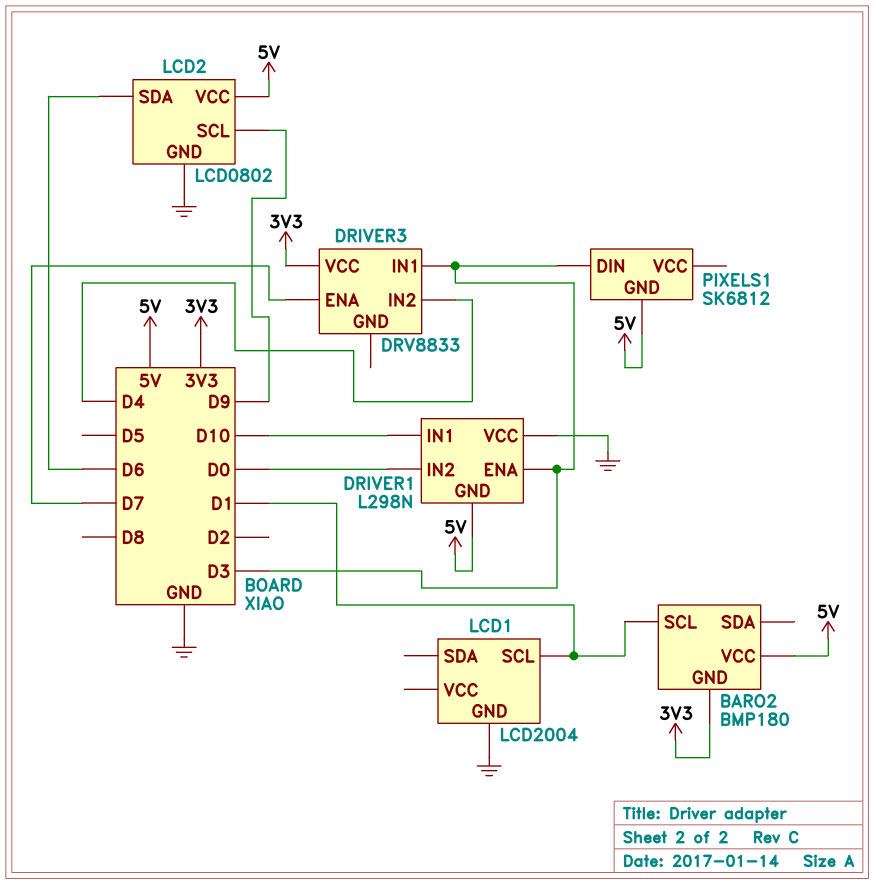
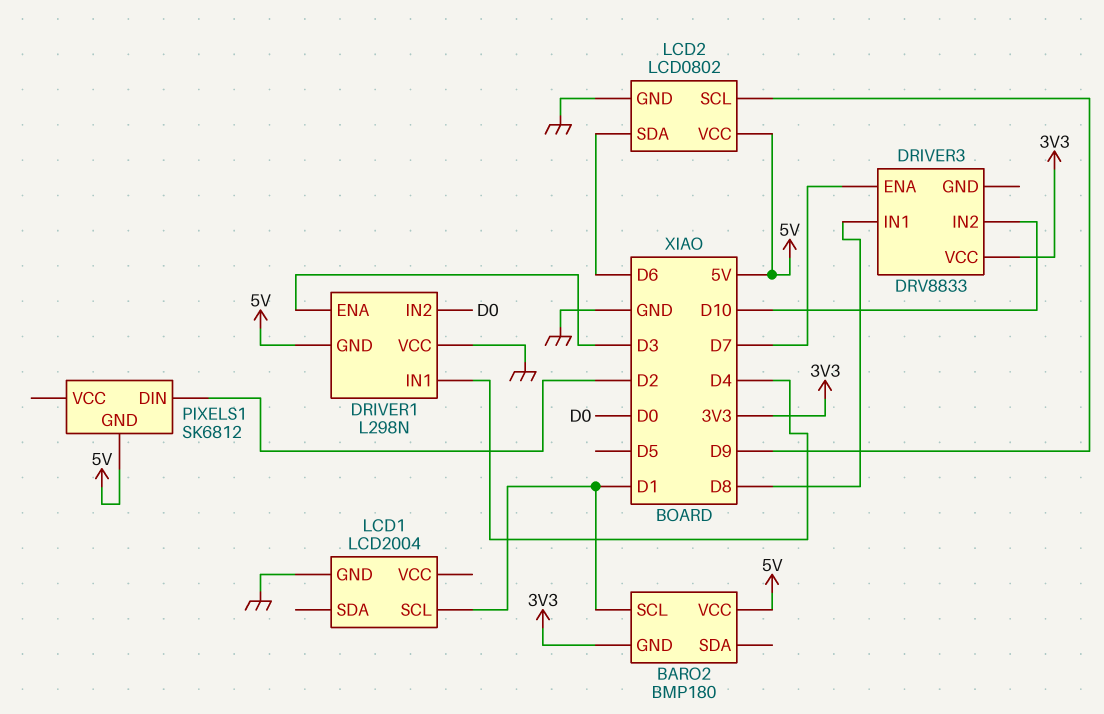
DRIVER1 pin IN1: D10 -> D4
DRIVER3 pin IN1: D3 -> D8
DRIVER3 pin IN2: D4 -> D10
PIXELS1 pin DIN: D3 -> D2

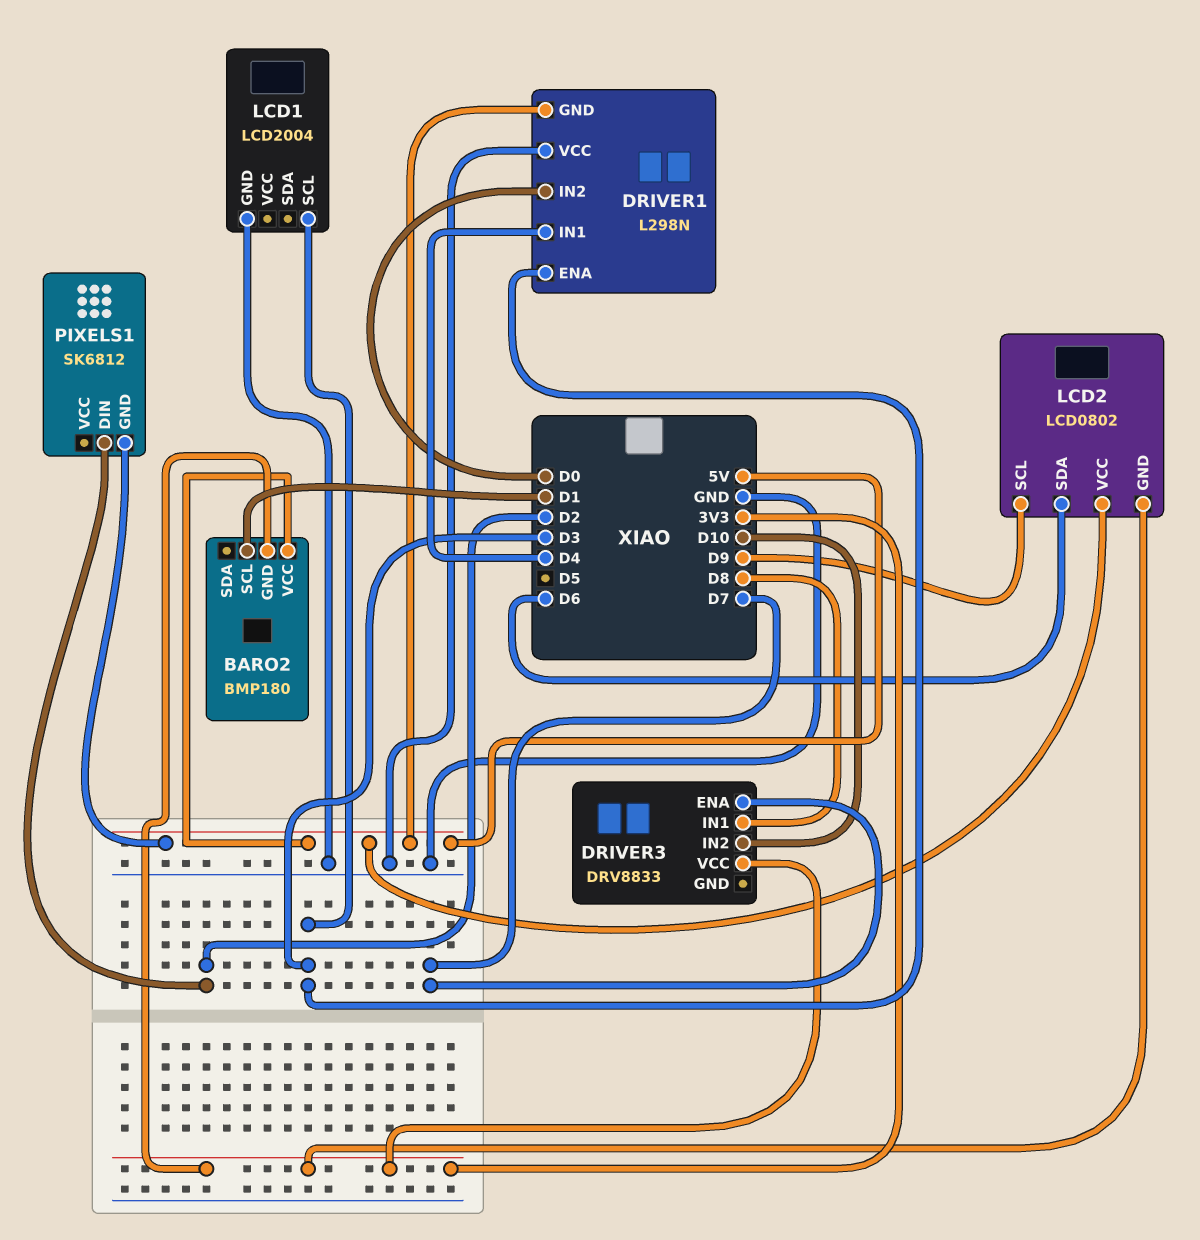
LCD1 pin SCL: D1 -> D3
LCD2 pin GND: GND -> 3V3

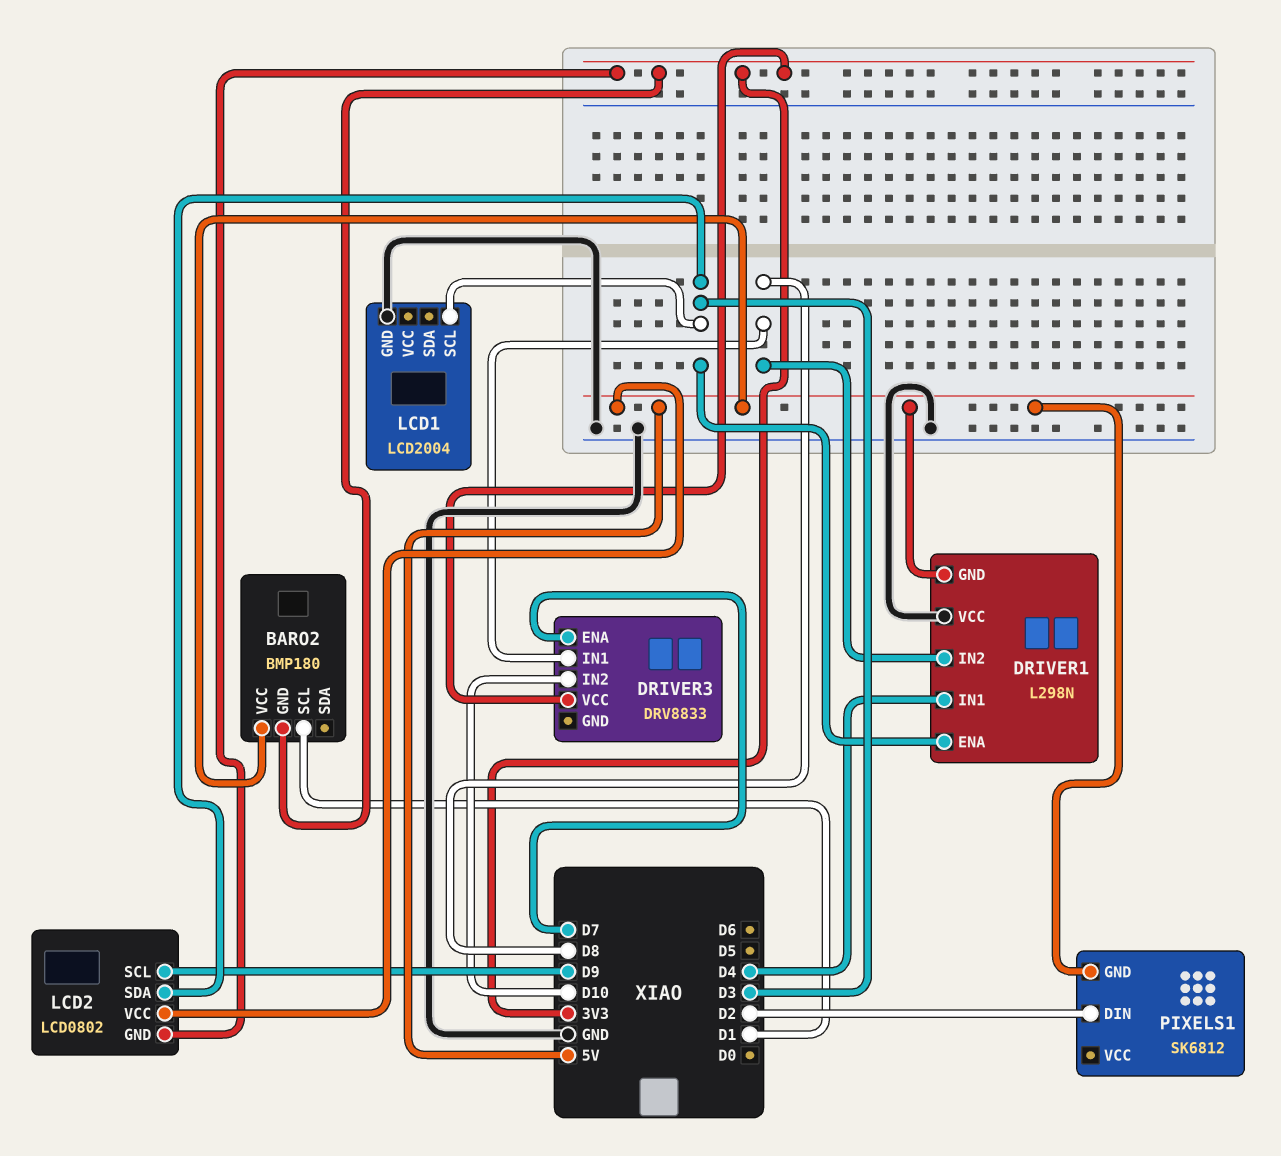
DRIVER1 pin IN2: D0 -> D8
LCD2 pin SDA: D6 -> D3

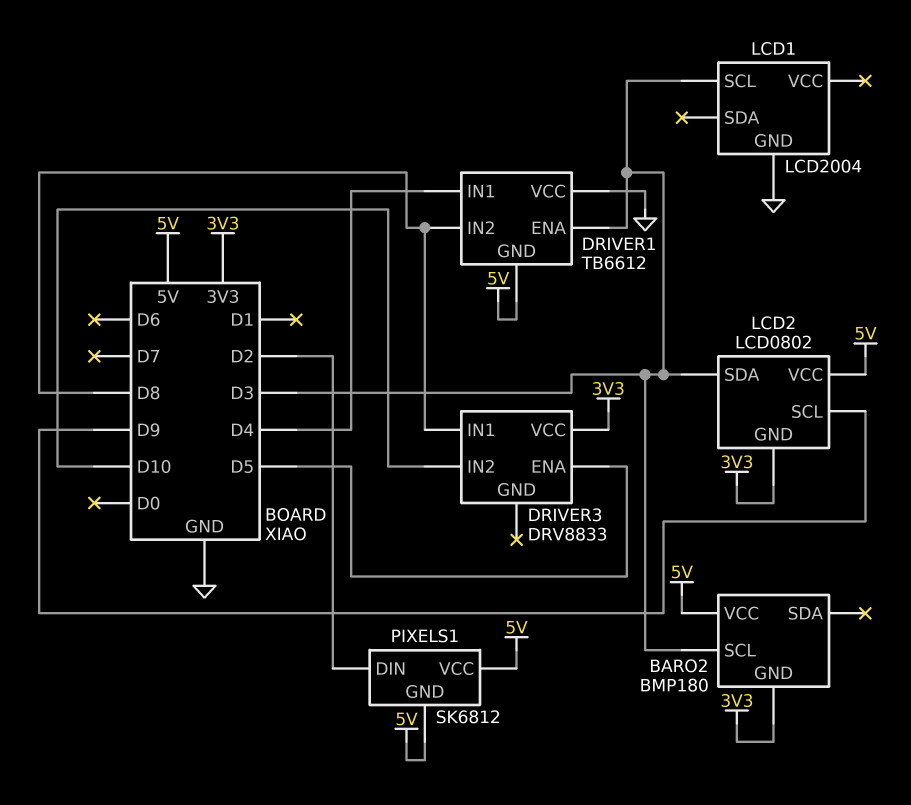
BARO2 pin SCL: D1 -> D3
DRIVER1: L298N -> TB6612
DRIVER3 pin ENA: D7 -> D5
PIXELS1 pin VCC: none -> 5V

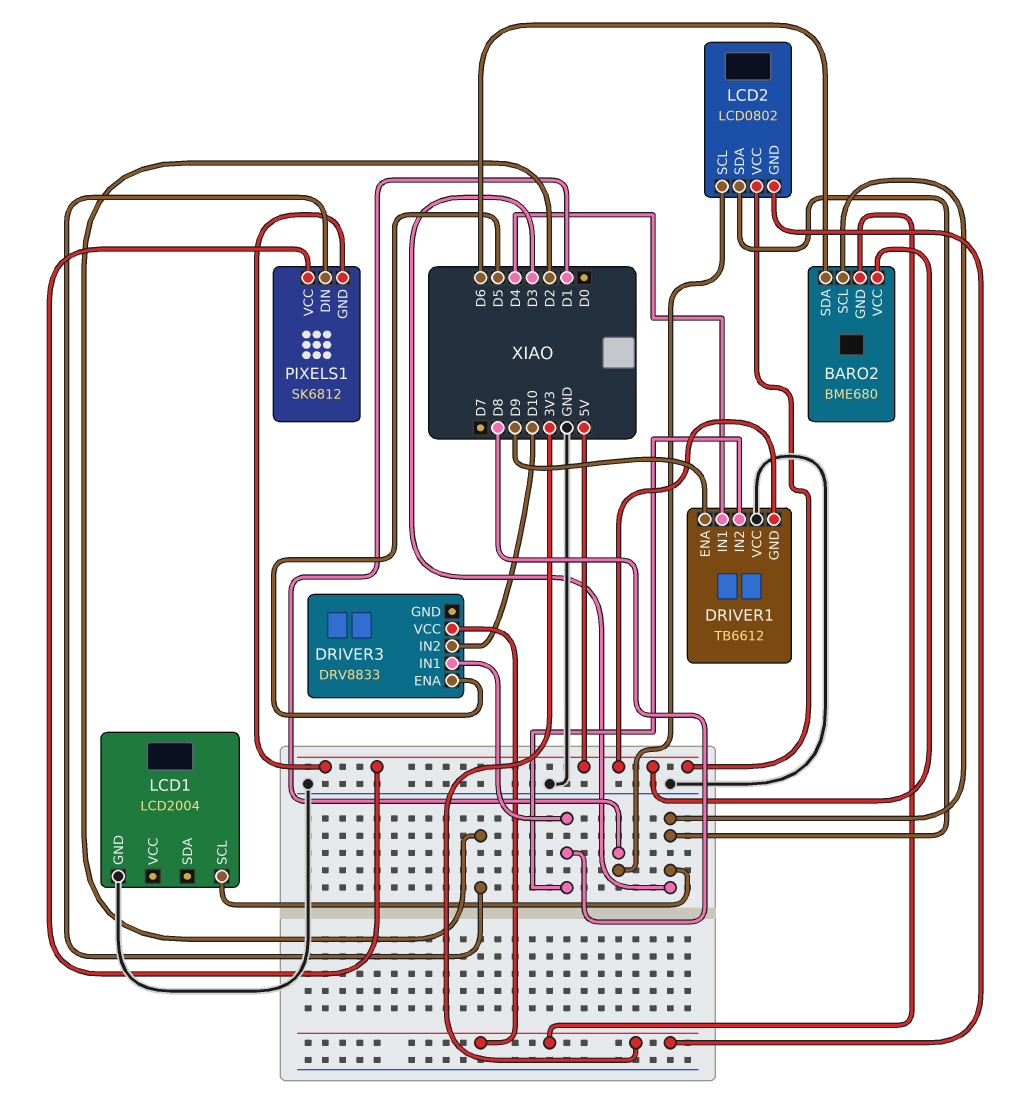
BARO2: BMP180 -> BME680
BARO2 pin SDA: none -> D6
DRIVER1 pin ENA: D3 -> D9
LCD2 pin SCL: D9 -> D1

